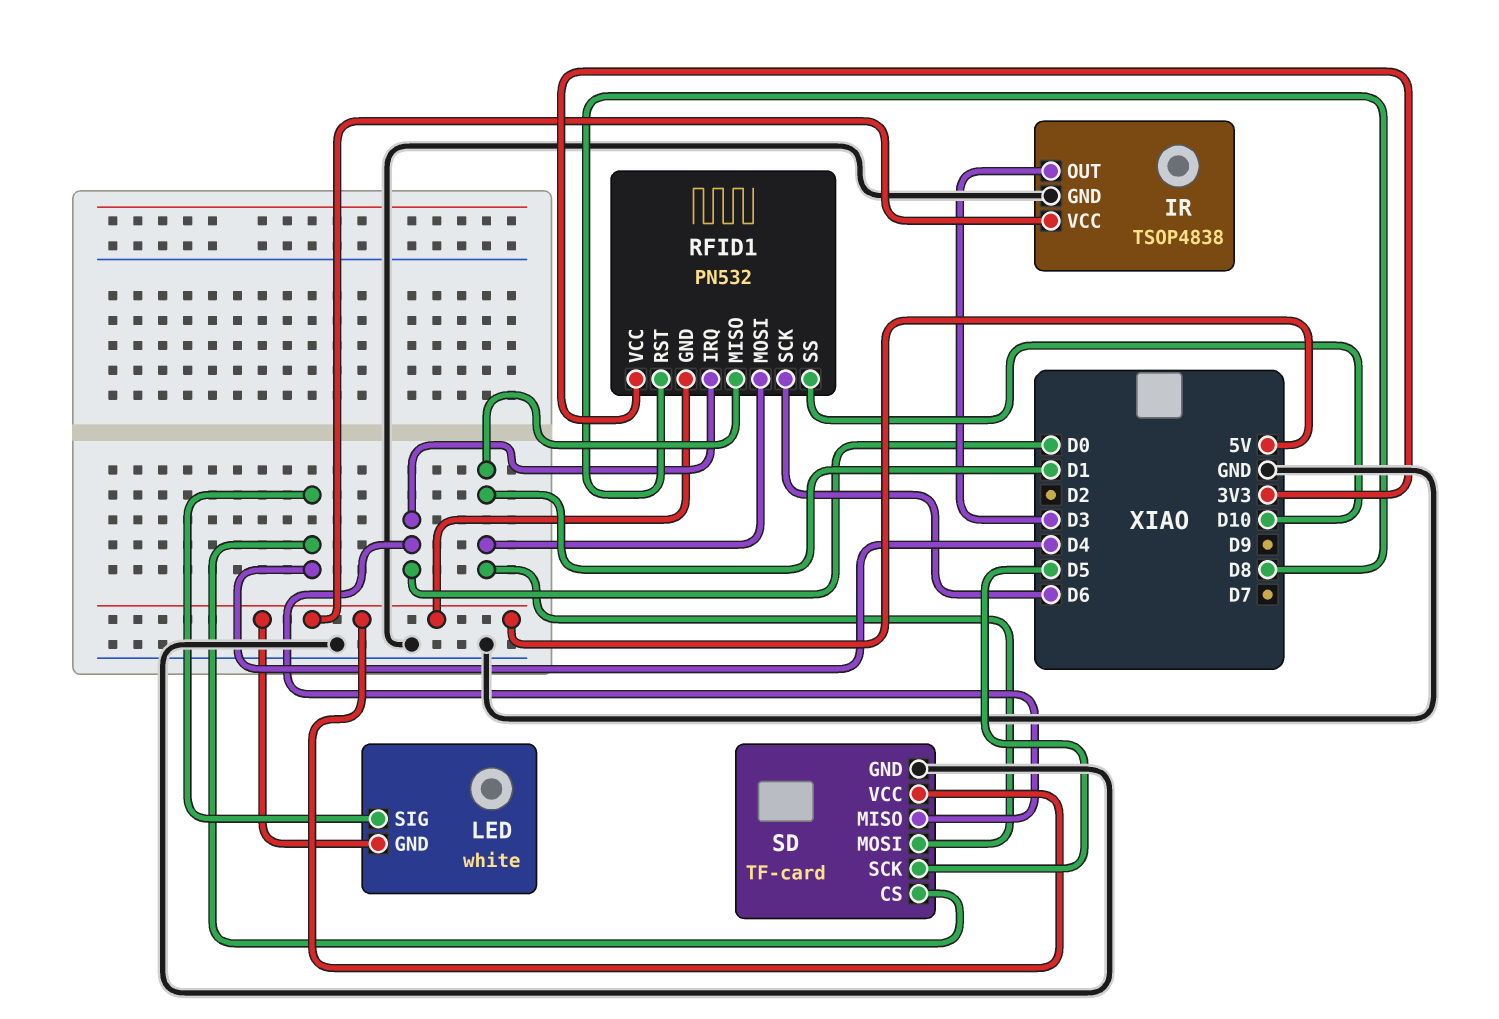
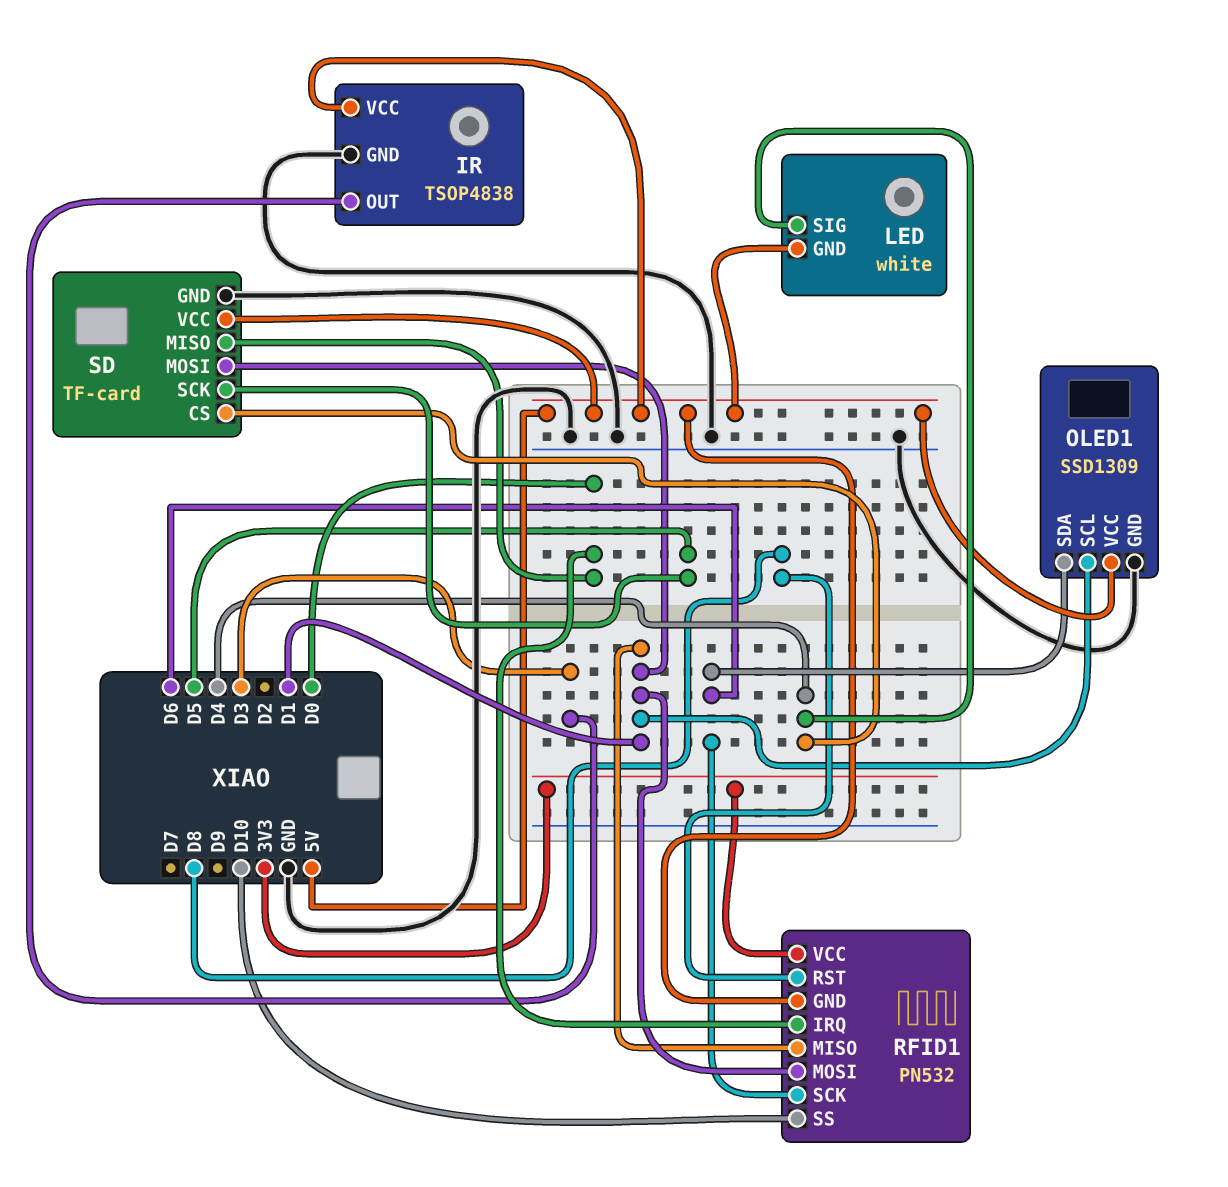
OLED1: none -> SSD1309
OLED1 pin GND: none -> GND
OLED1 pin SCL: none -> D1
OLED1 pin SDA: none -> D6
OLED1 pin VCC: none -> 5V

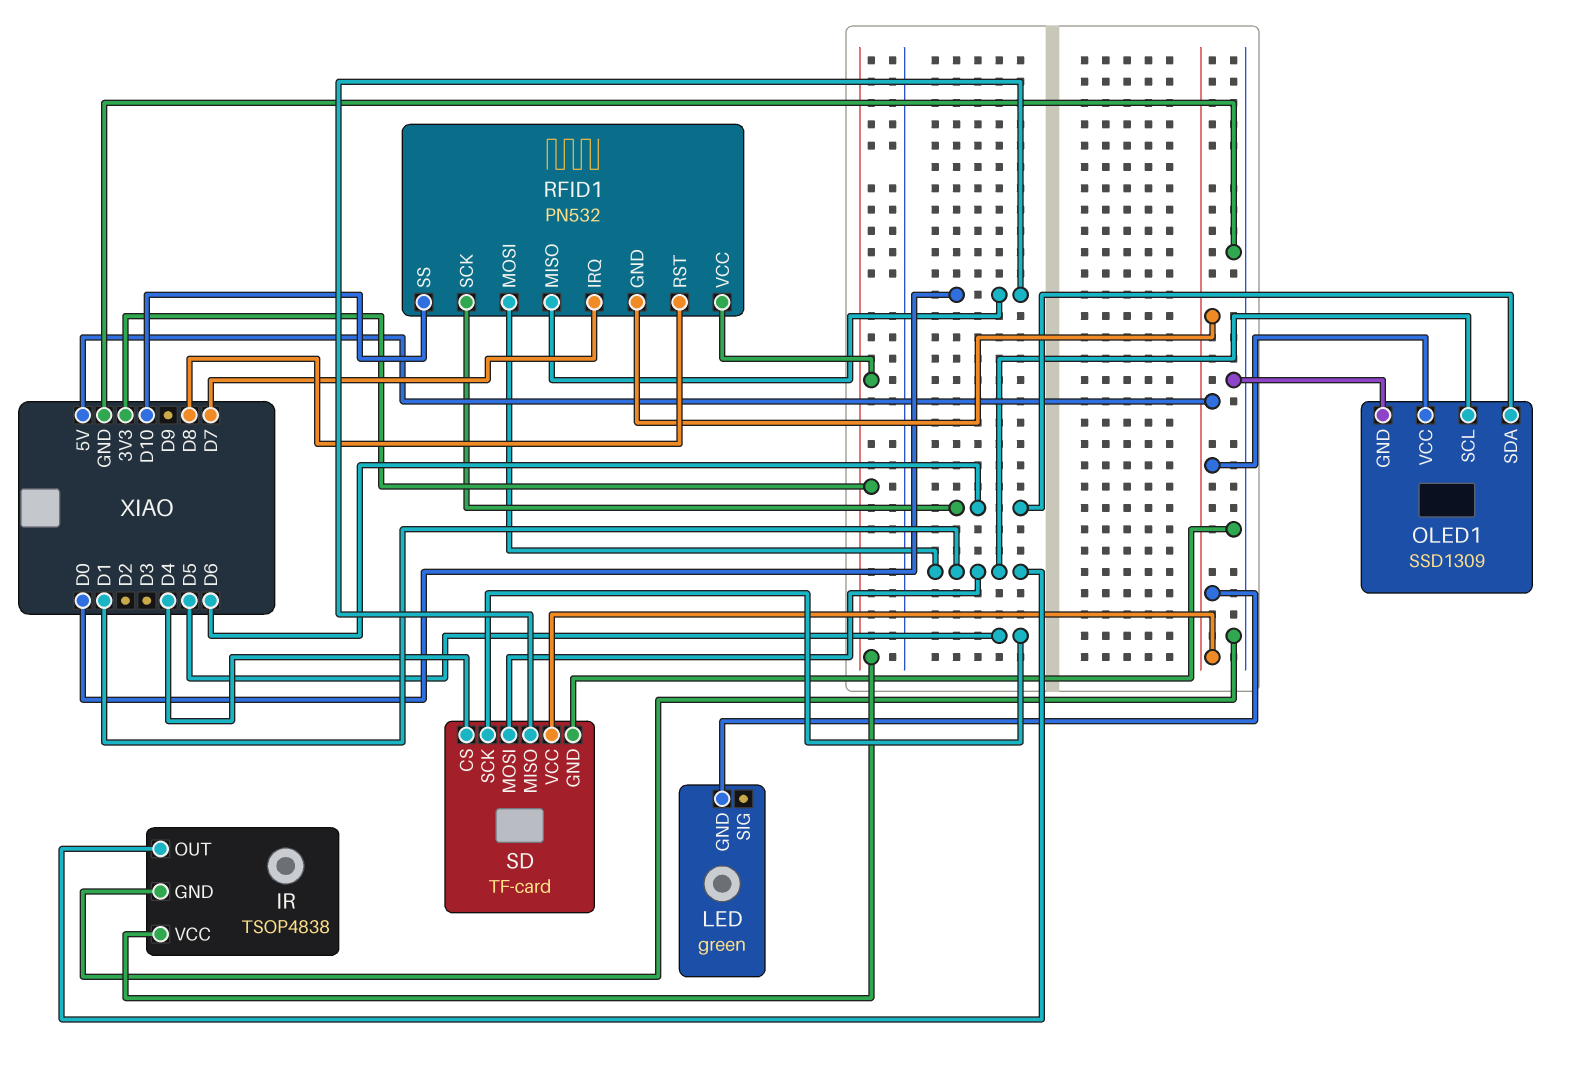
IR pin OUT: D3 -> D1
IR pin VCC: 5V -> 3V3
LED: white -> green
LED pin SIG: D4 -> none
RFID1 pin IRQ: D0 -> D7
RFID1 pin MISO: D1 -> D0

